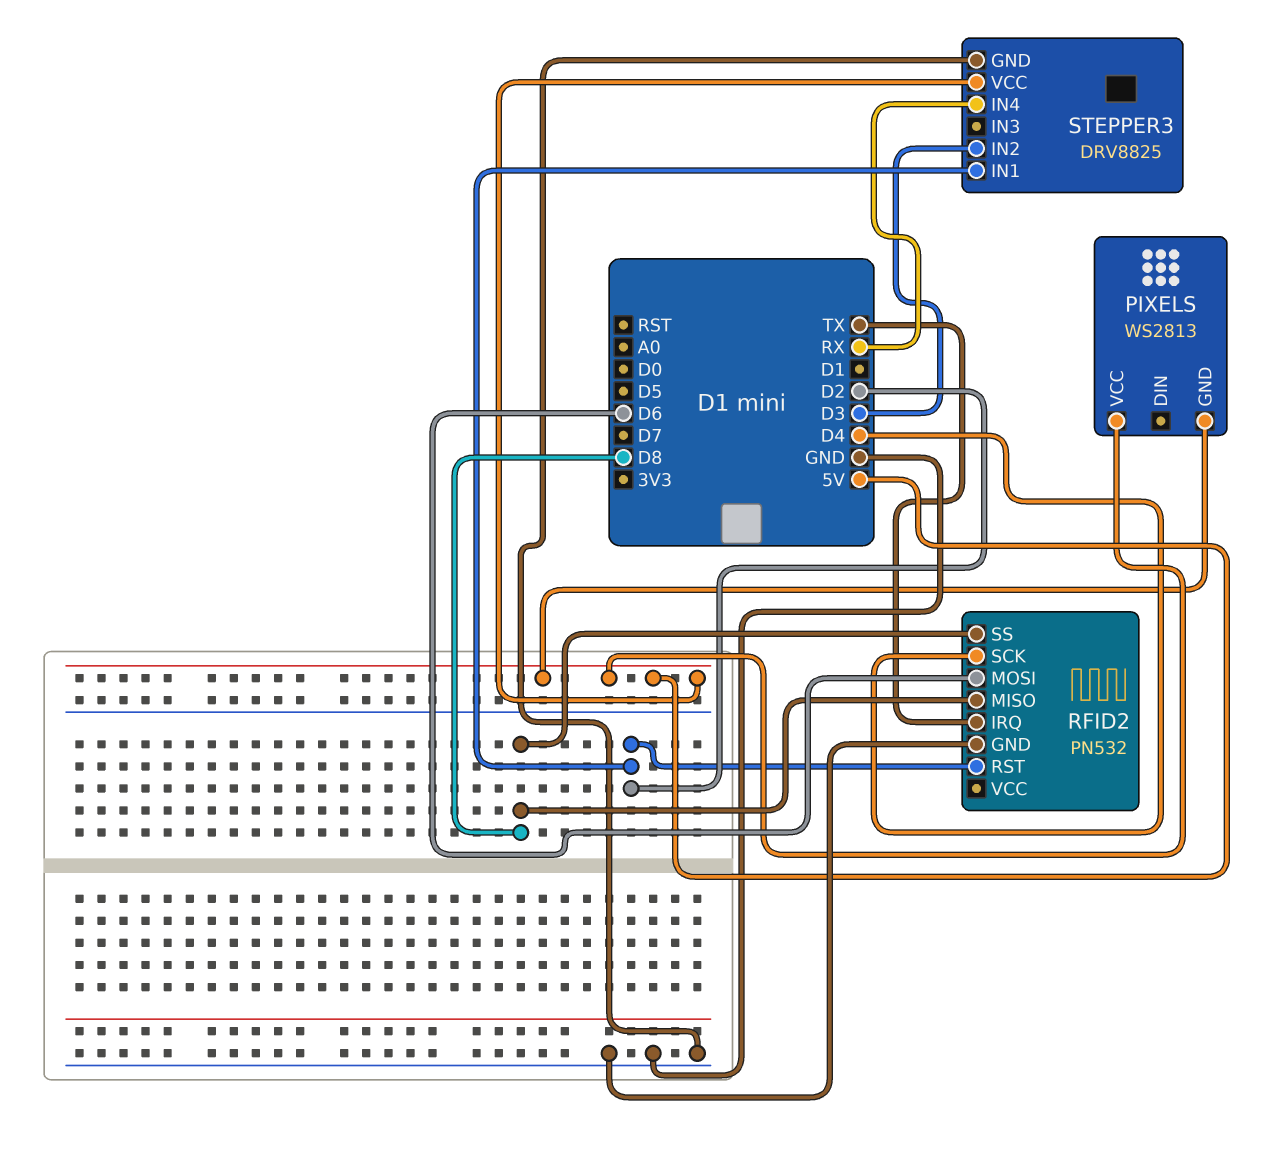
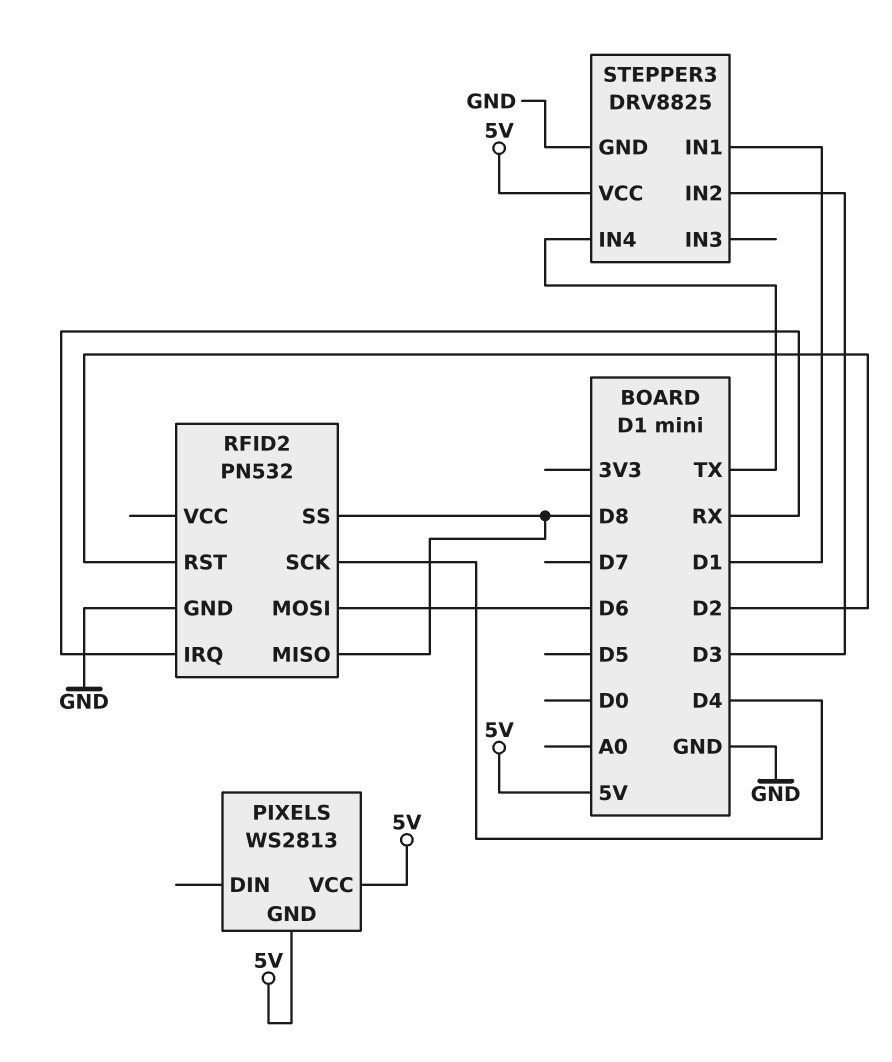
RFID2 pin IRQ: TX -> RX
STEPPER3 pin IN1: D2 -> D1
STEPPER3 pin IN4: RX -> TX

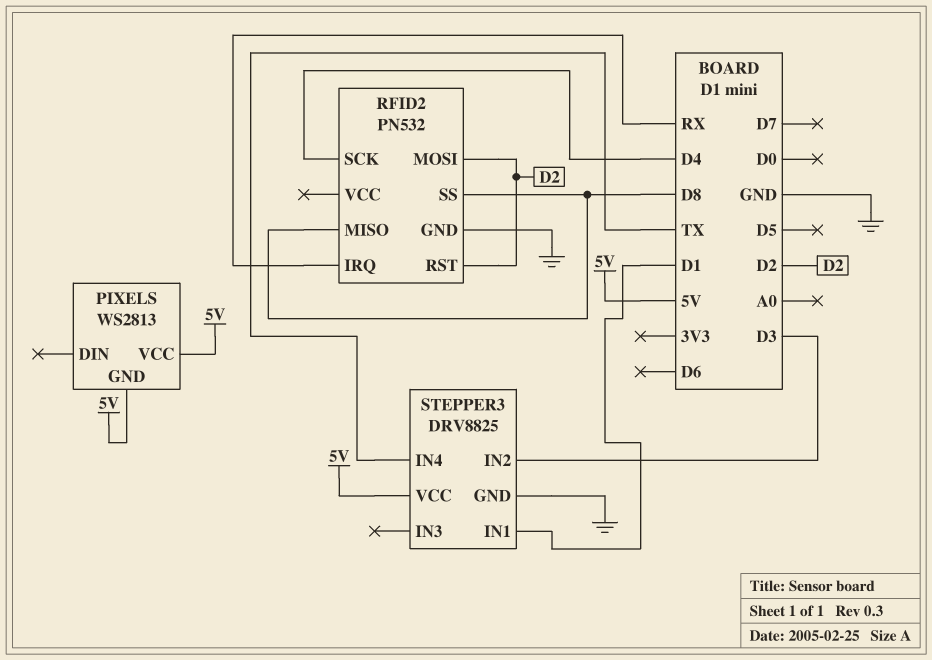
RFID2 pin MOSI: D6 -> D2

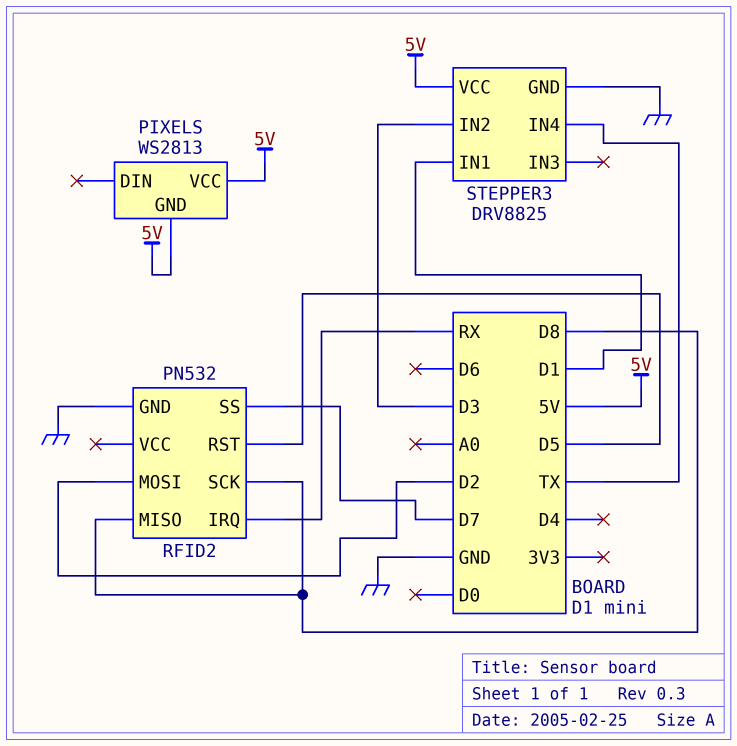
RFID2 pin RST: D2 -> D5
RFID2 pin SCK: D4 -> D8
RFID2 pin SS: D8 -> D7

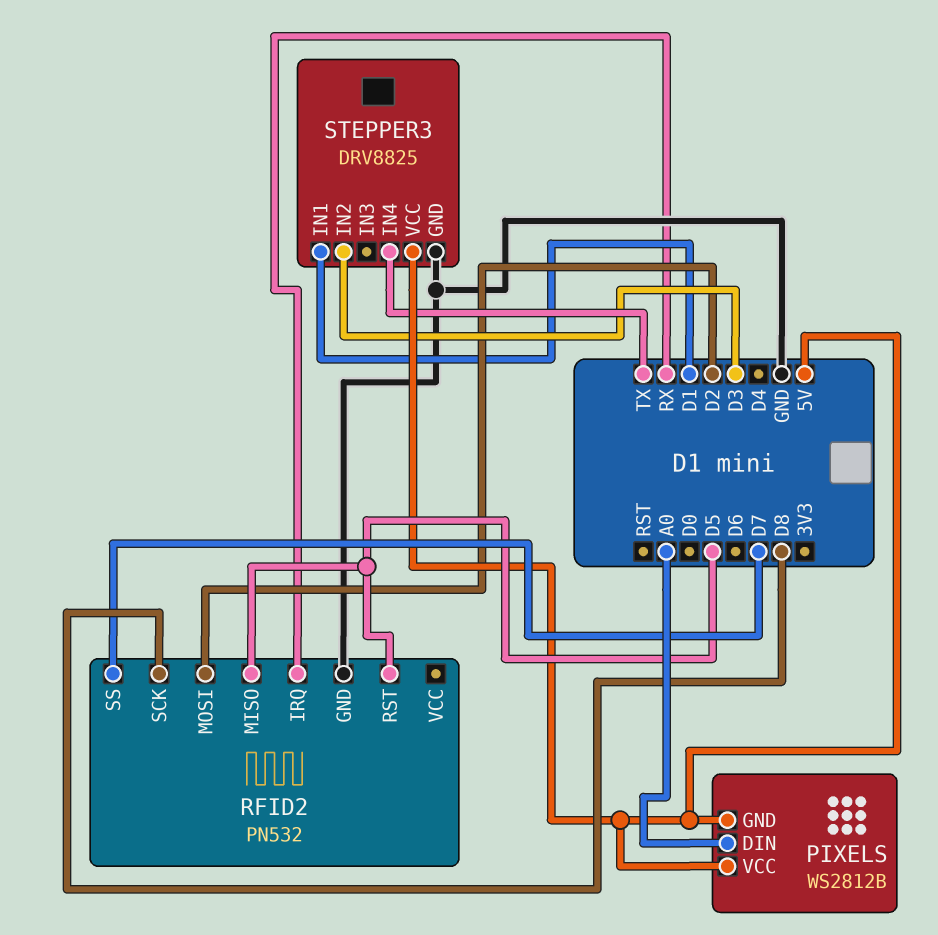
PIXELS: WS2813 -> WS2812B
PIXELS pin DIN: none -> A0
RFID2 pin MISO: D8 -> D5

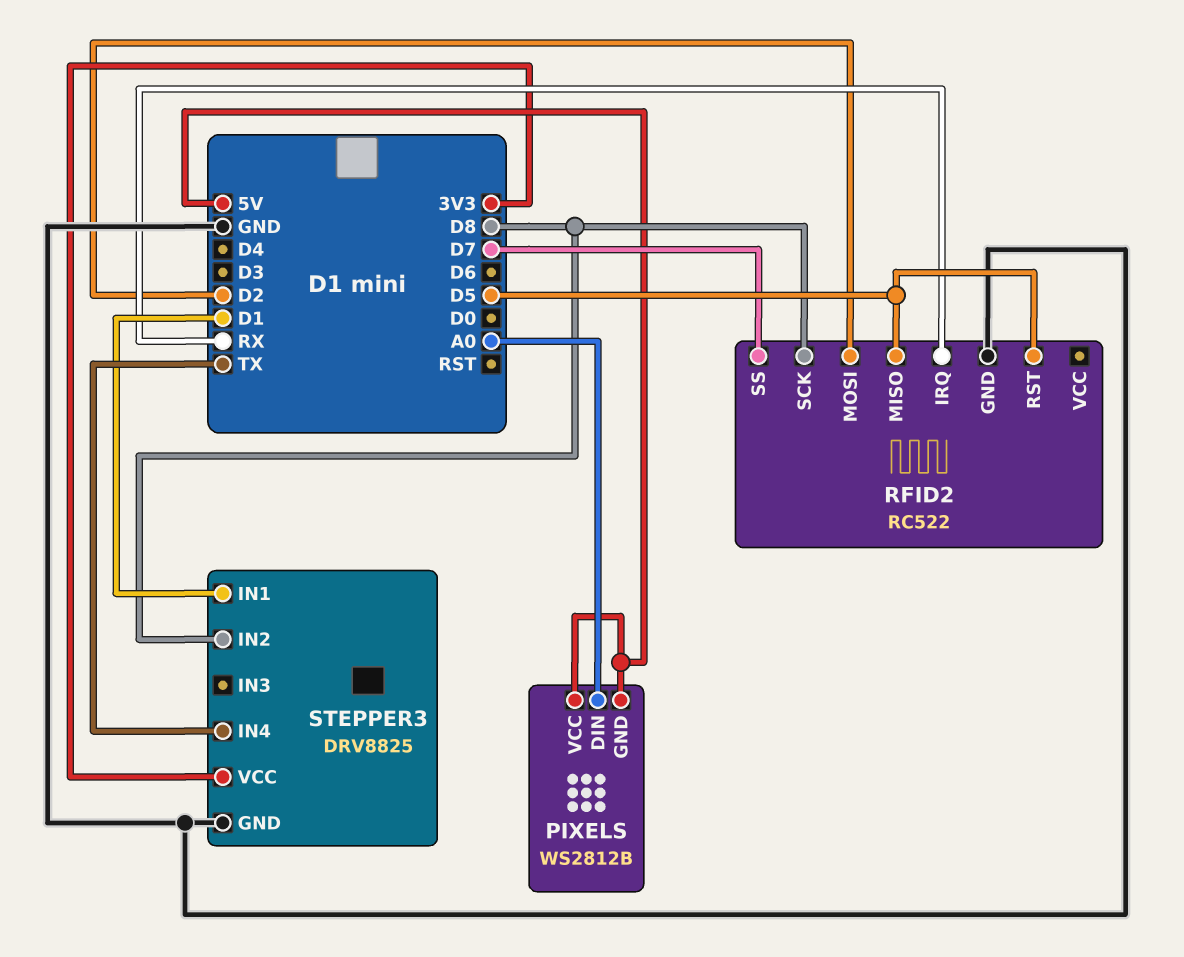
RFID2: PN532 -> RC522
STEPPER3 pin IN2: D3 -> D8
STEPPER3 pin VCC: 5V -> 3V3

